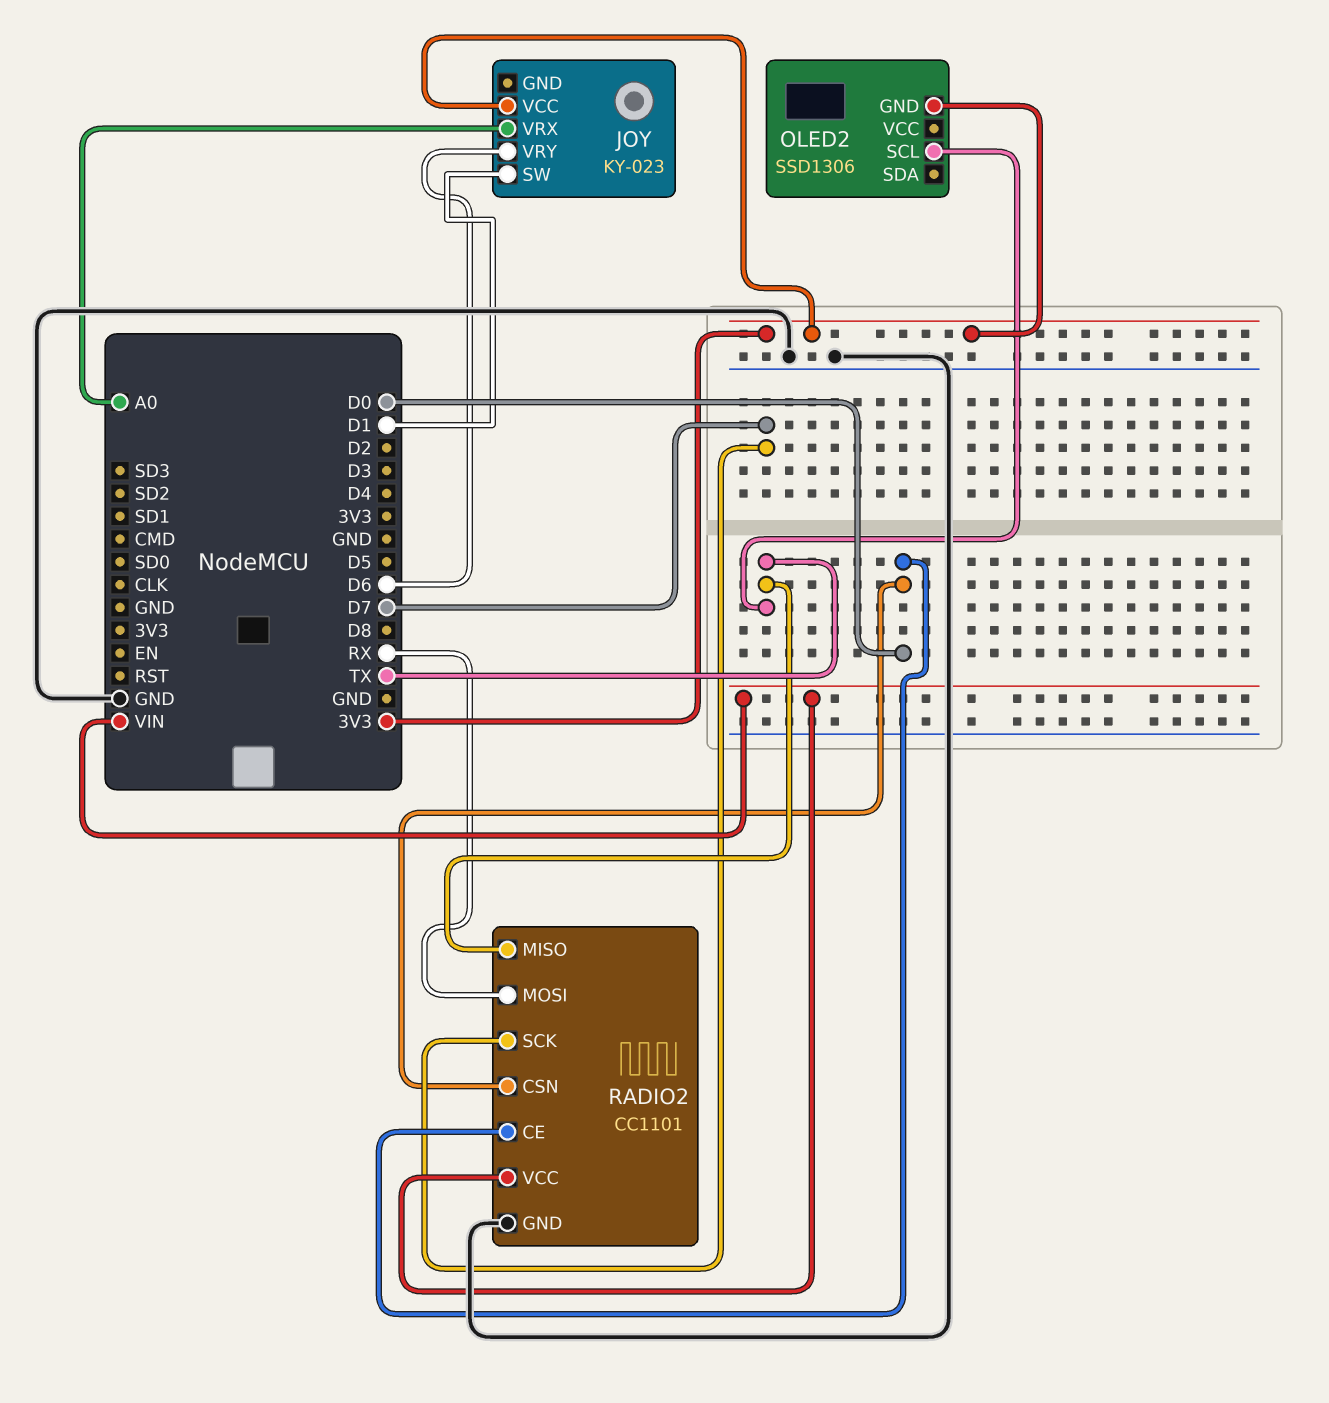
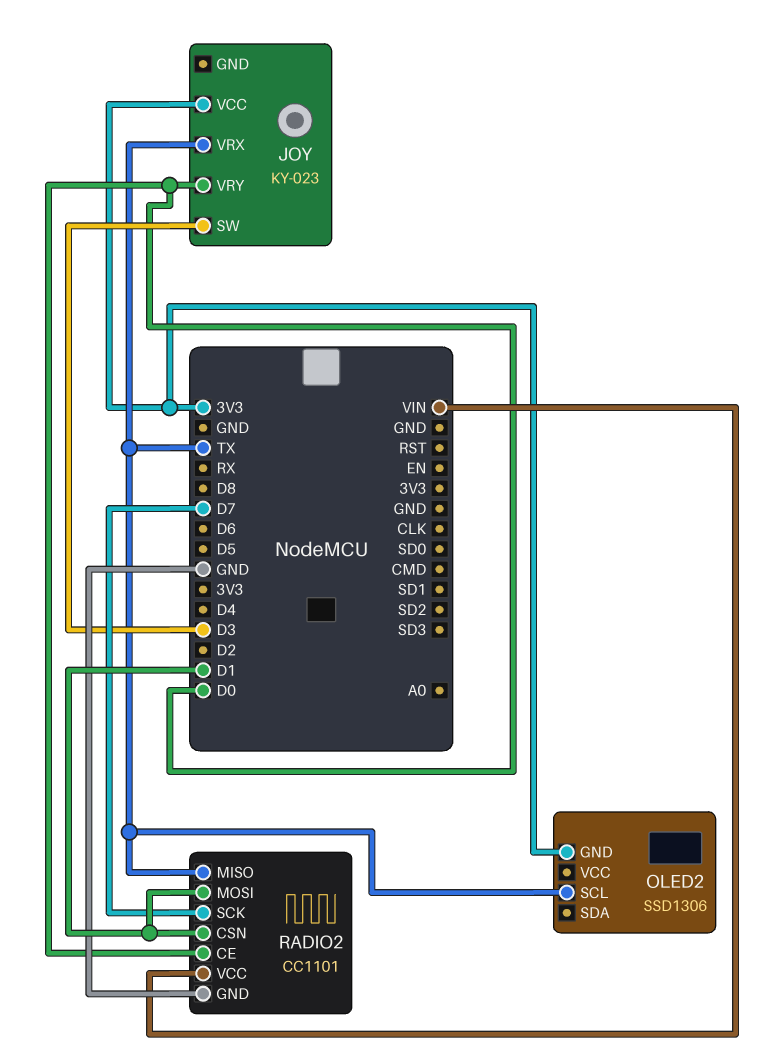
JOY pin SW: D1 -> D3
JOY pin VRX: A0 -> TX
JOY pin VRY: D6 -> D0
RADIO2 pin CSN: D0 -> D1
RADIO2 pin MOSI: RX -> D1

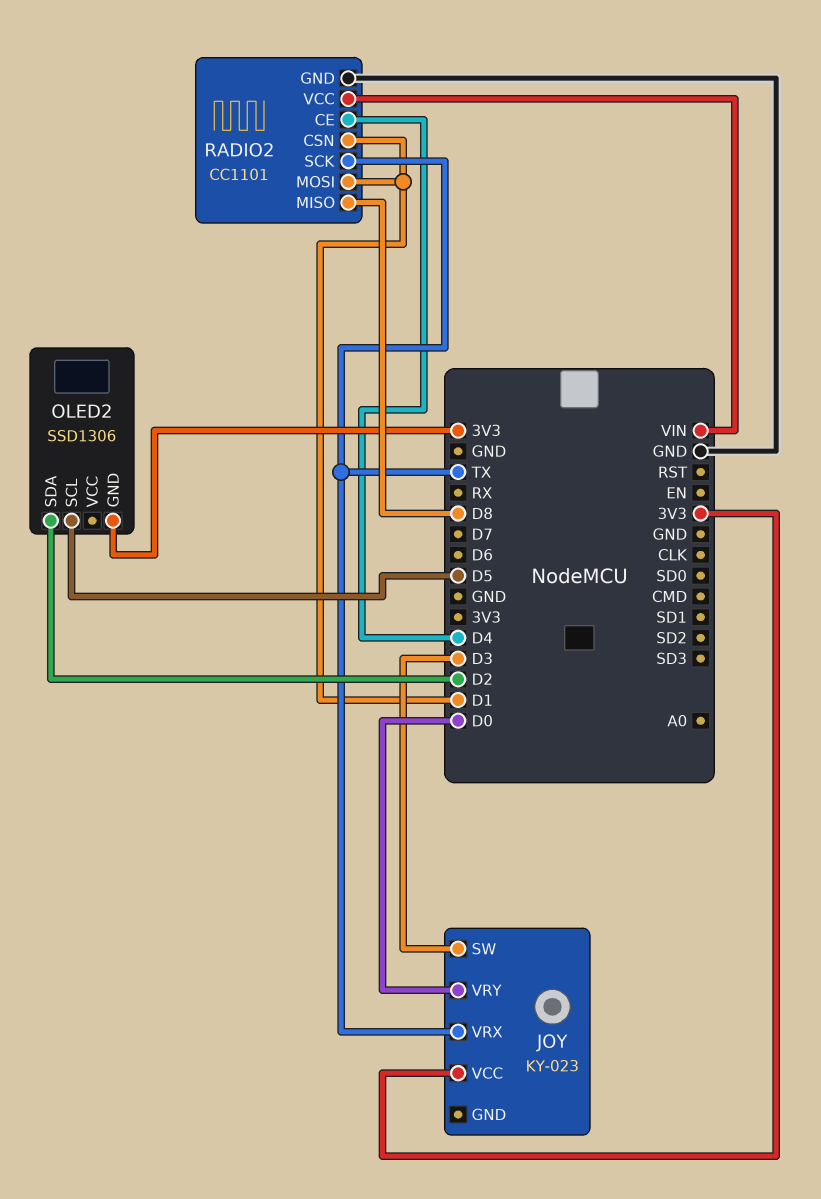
OLED2 pin SCL: TX -> D5
OLED2 pin SDA: none -> D2
RADIO2 pin CE: D0 -> D4
RADIO2 pin MISO: TX -> D8
RADIO2 pin SCK: D7 -> TX

